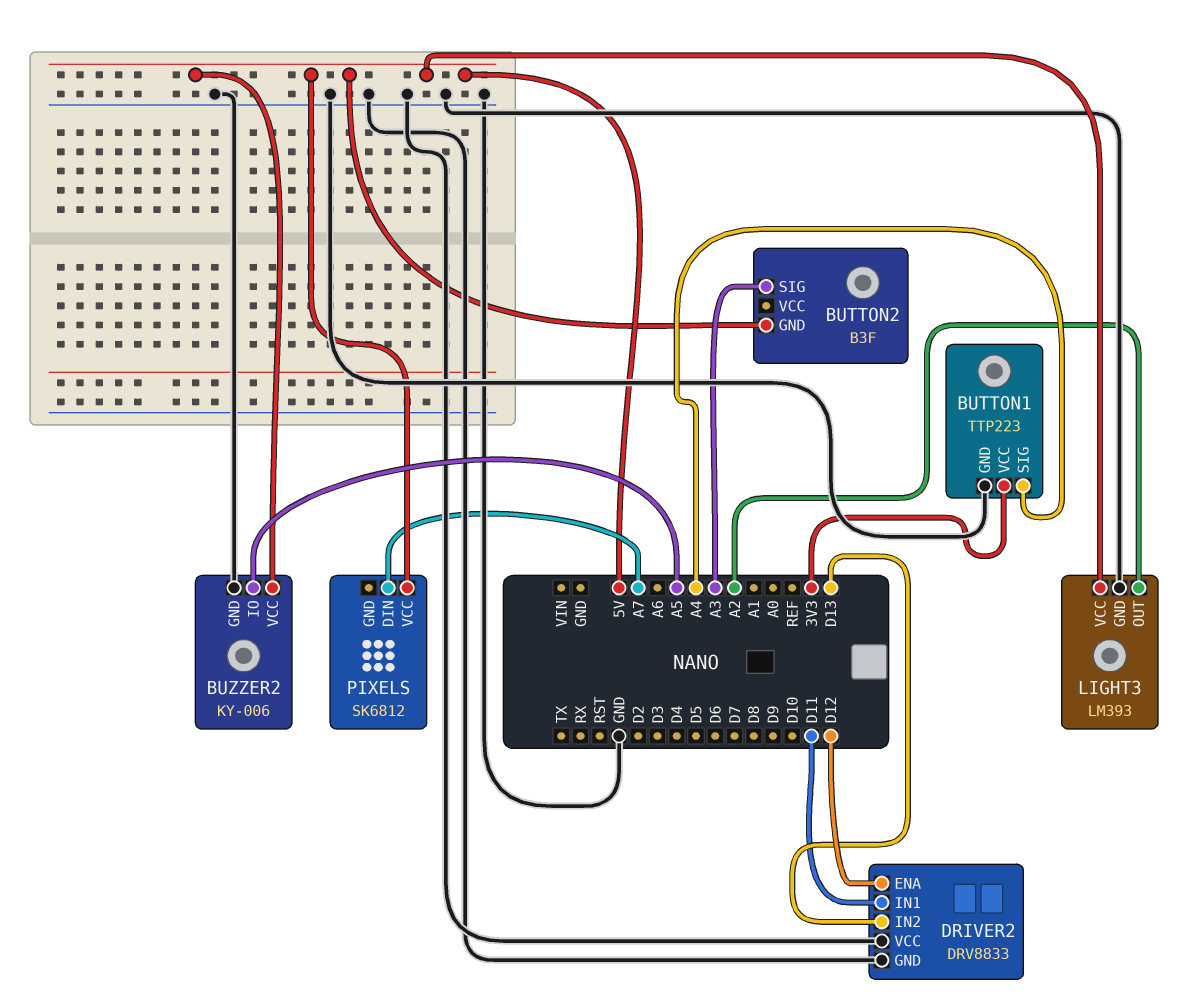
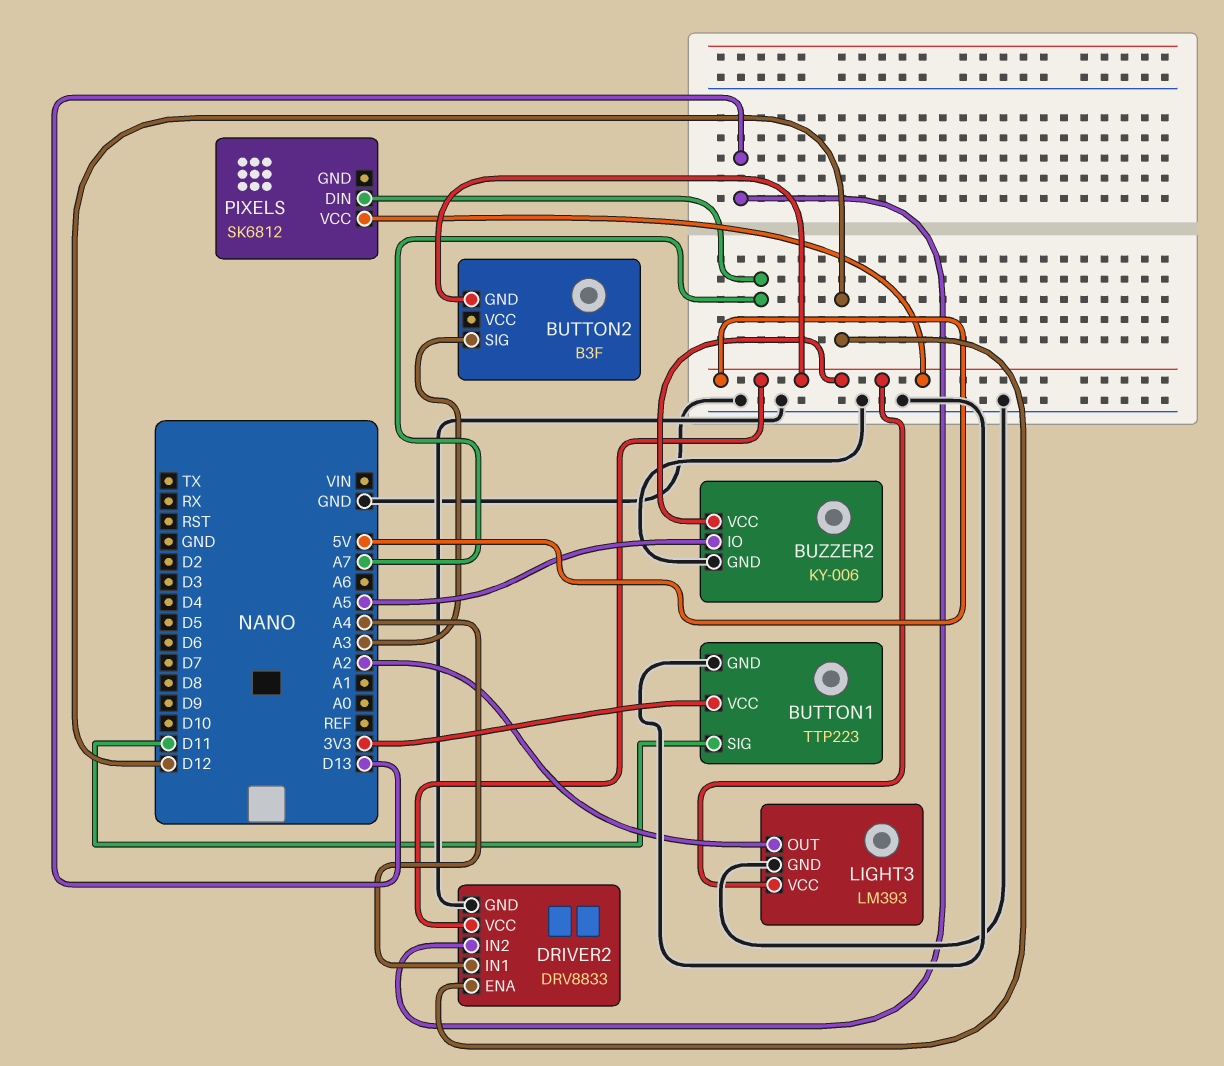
BUTTON1 pin SIG: A4 -> D11
DRIVER2 pin IN1: D11 -> A4
DRIVER2 pin VCC: GND -> 5V

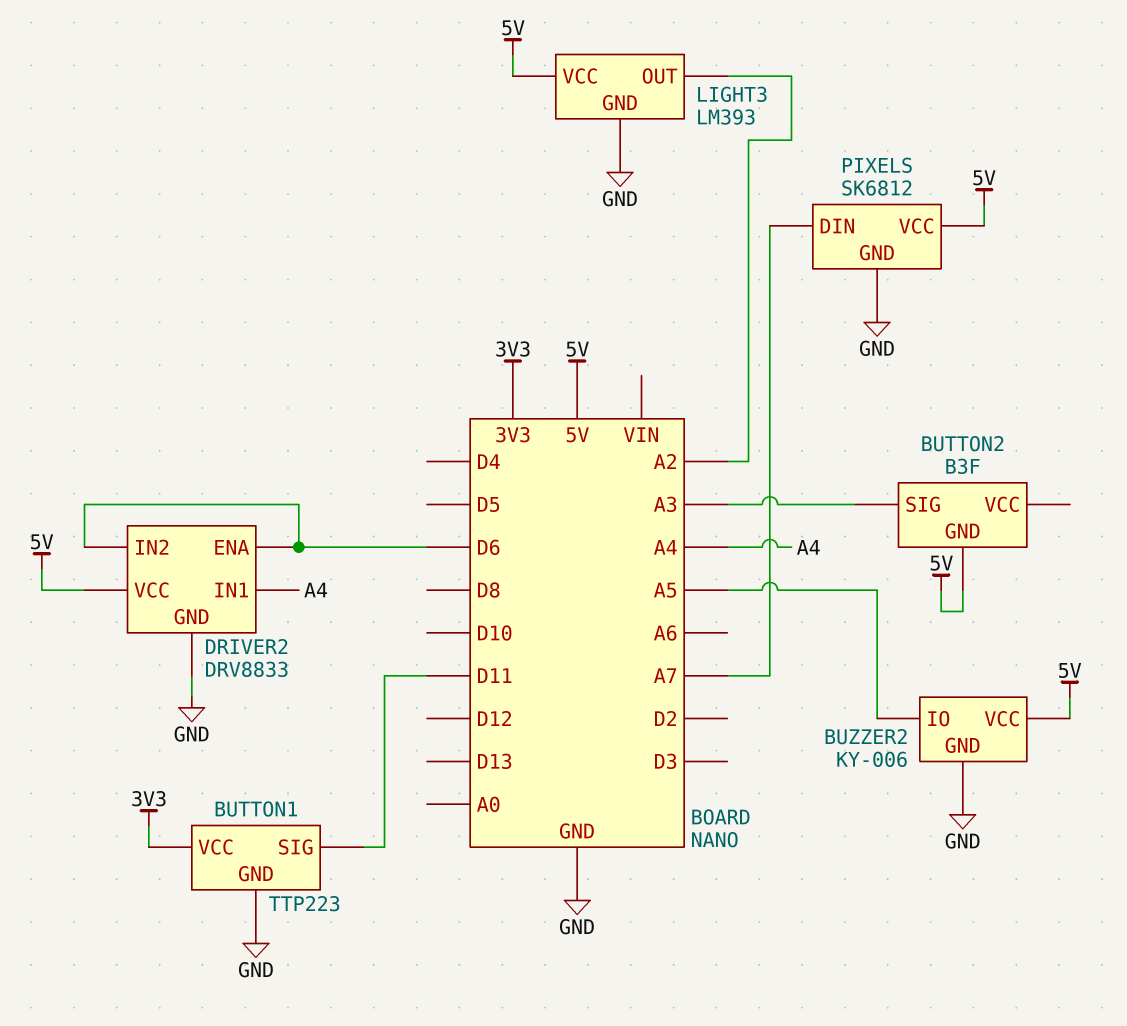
DRIVER2 pin ENA: D12 -> D6
DRIVER2 pin IN2: D13 -> D6
PIXELS pin GND: none -> GND

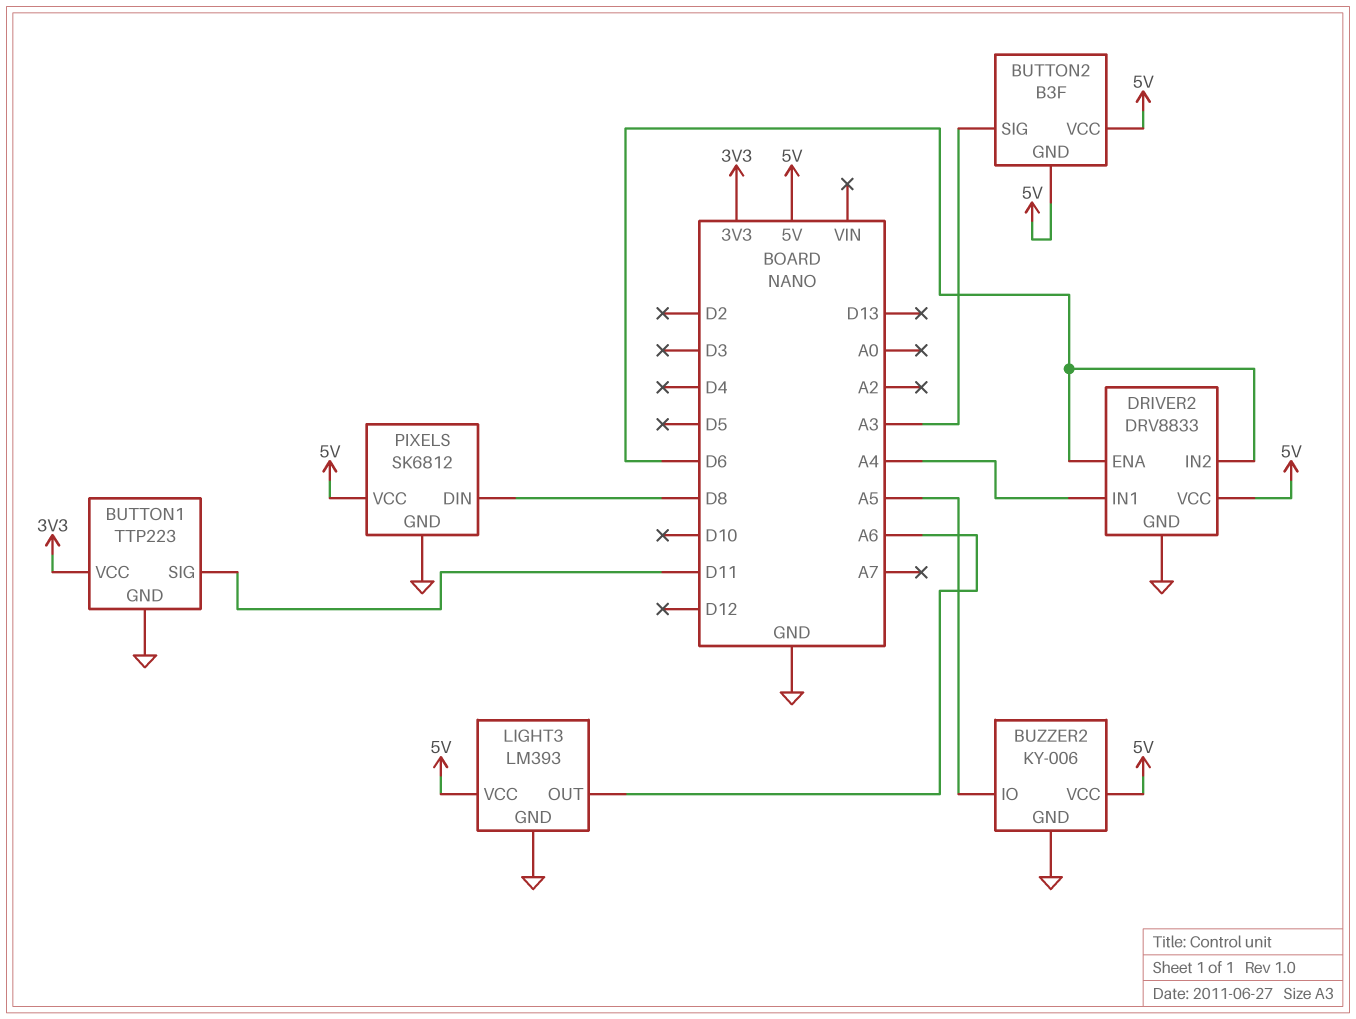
BUTTON2 pin VCC: none -> 5V
LIGHT3 pin OUT: A2 -> A6
PIXELS pin DIN: A7 -> D8

